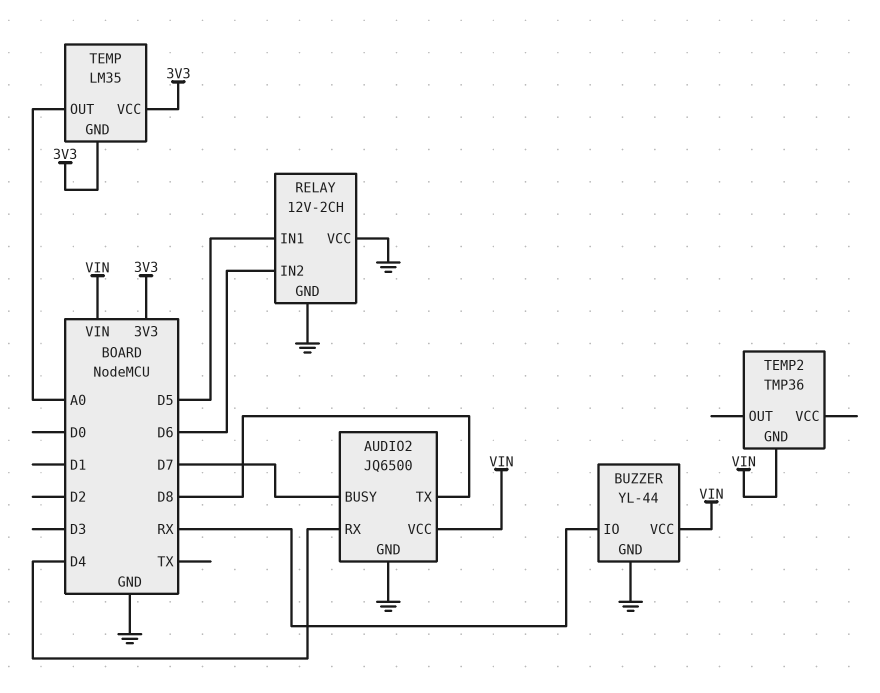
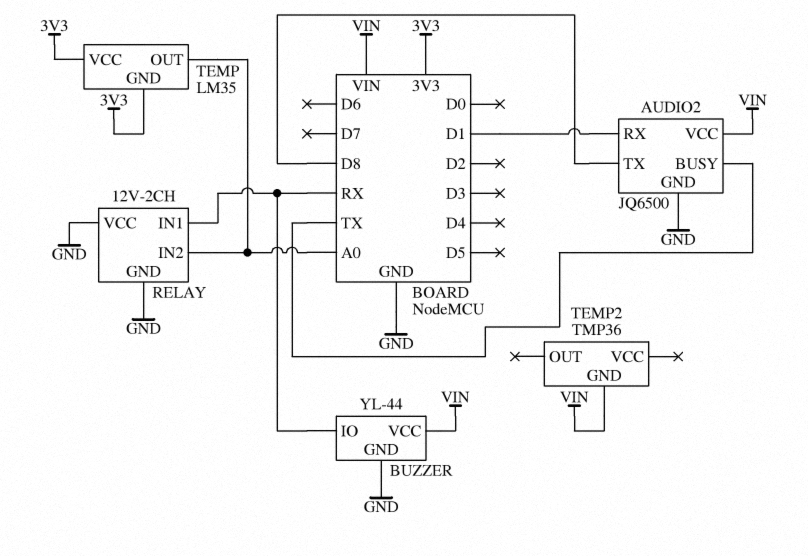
AUDIO2 pin BUSY: D7 -> TX
AUDIO2 pin RX: D4 -> D1
RELAY pin IN1: D5 -> RX
RELAY pin IN2: D6 -> A0

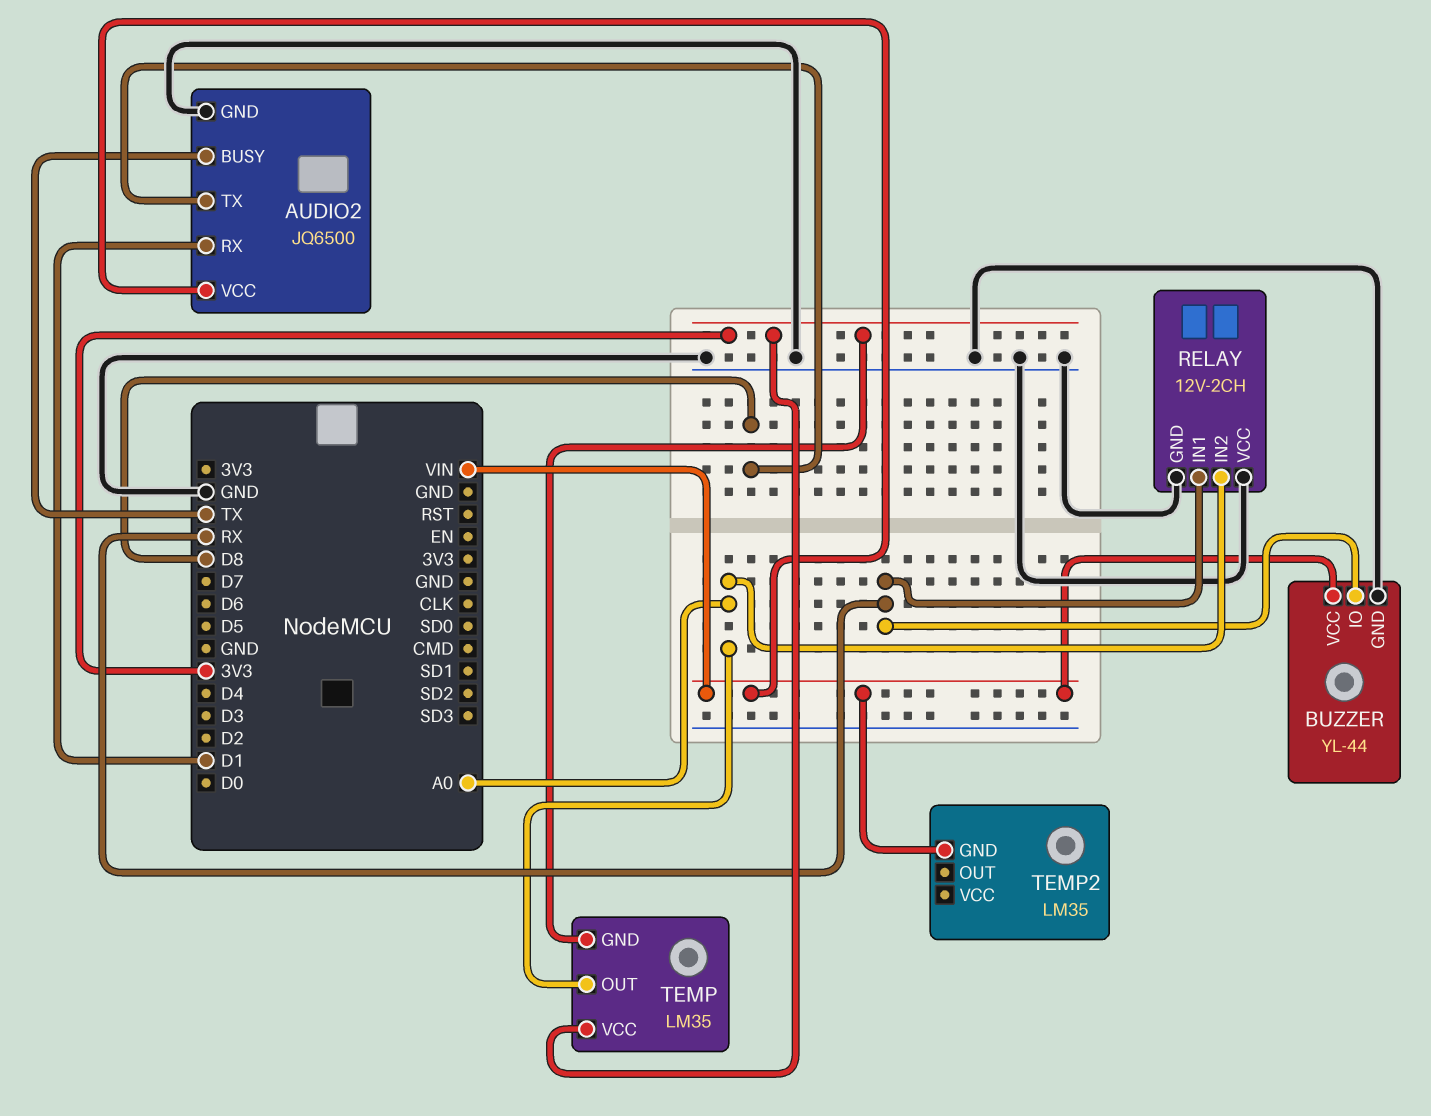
TEMP2: TMP36 -> LM35

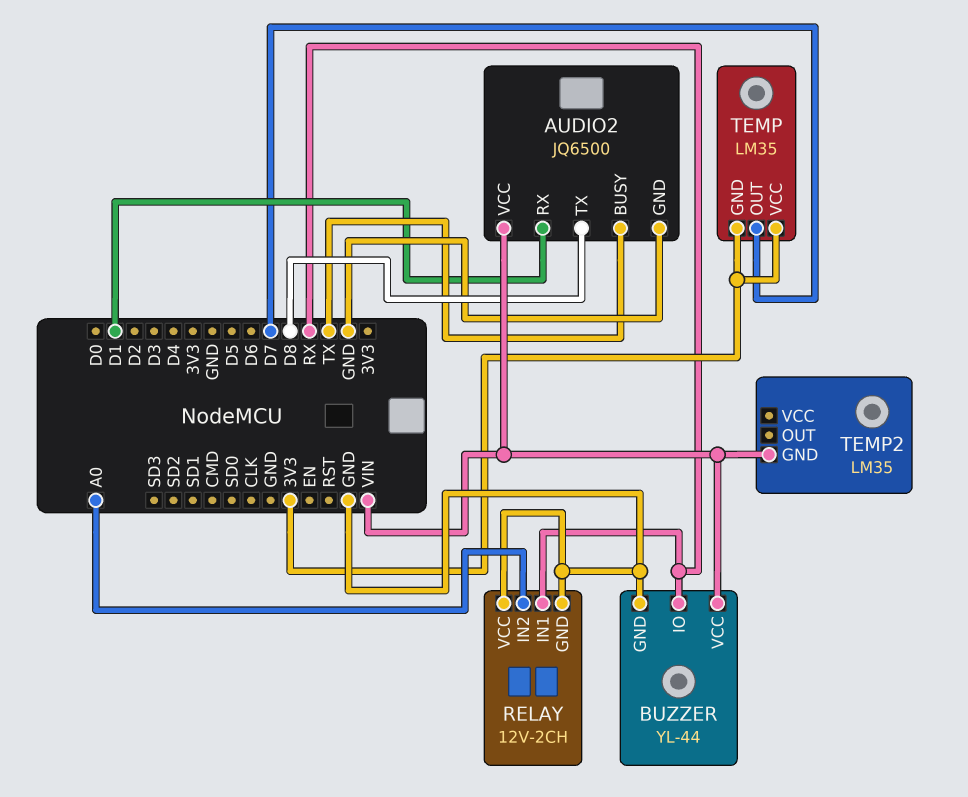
TEMP pin OUT: A0 -> D7

